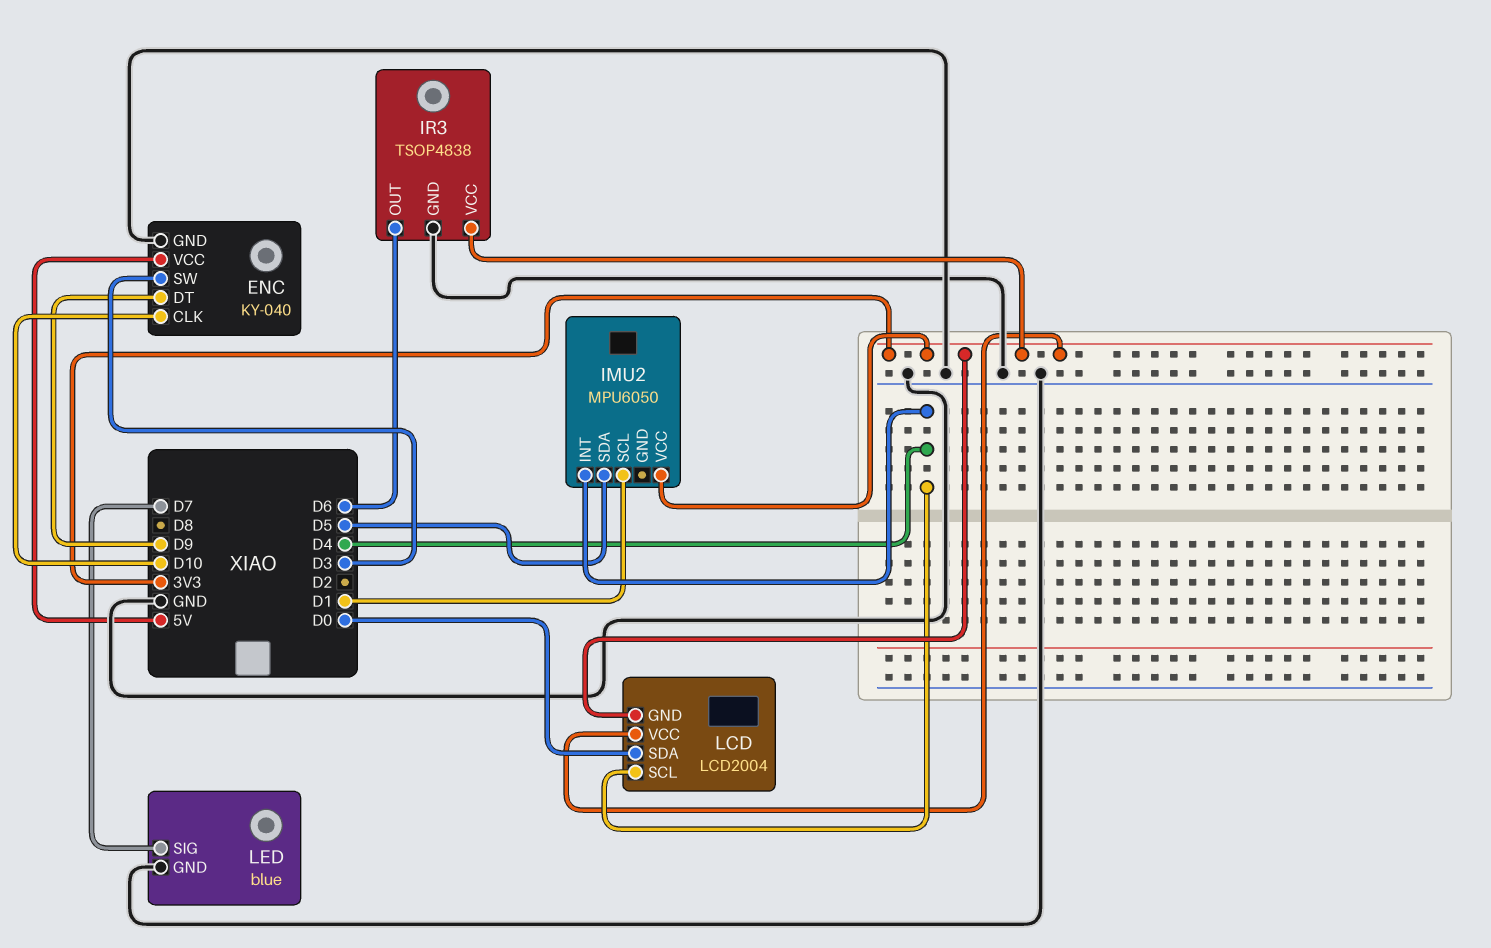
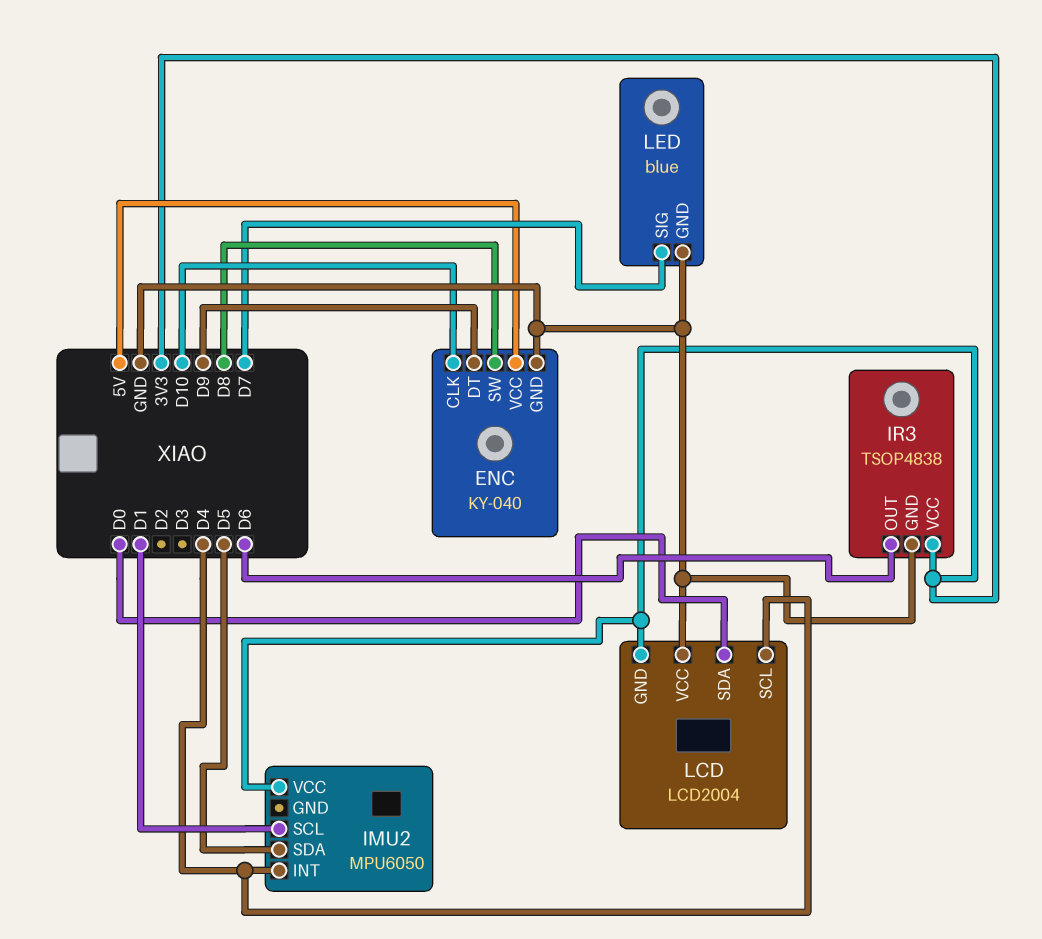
ENC pin SW: D3 -> D8
LCD pin VCC: 3V3 -> GND

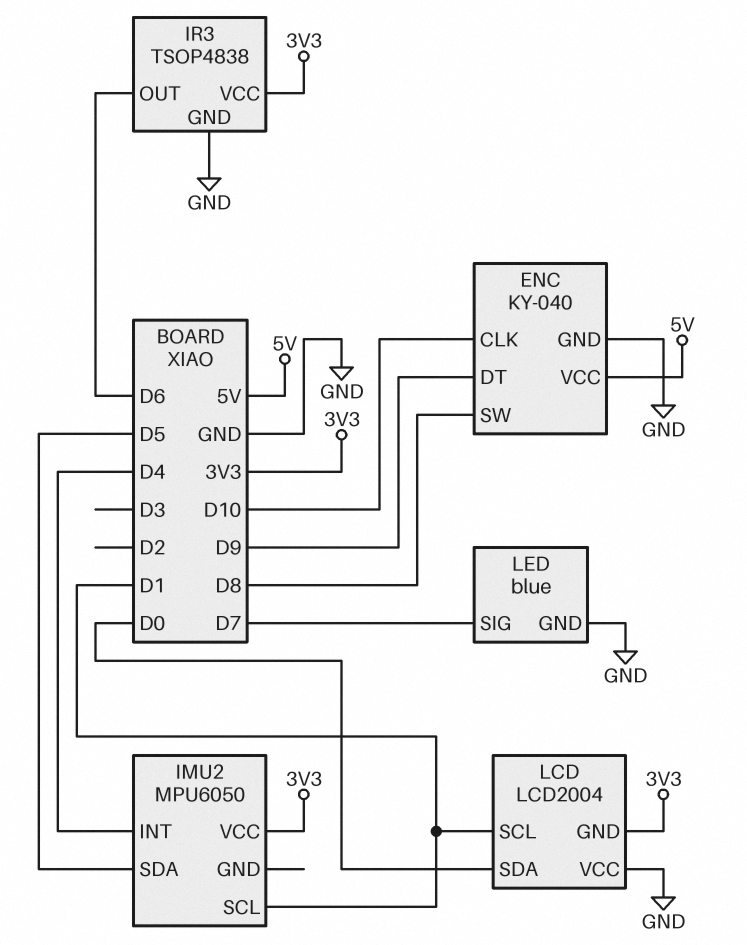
LCD pin SCL: D4 -> D1

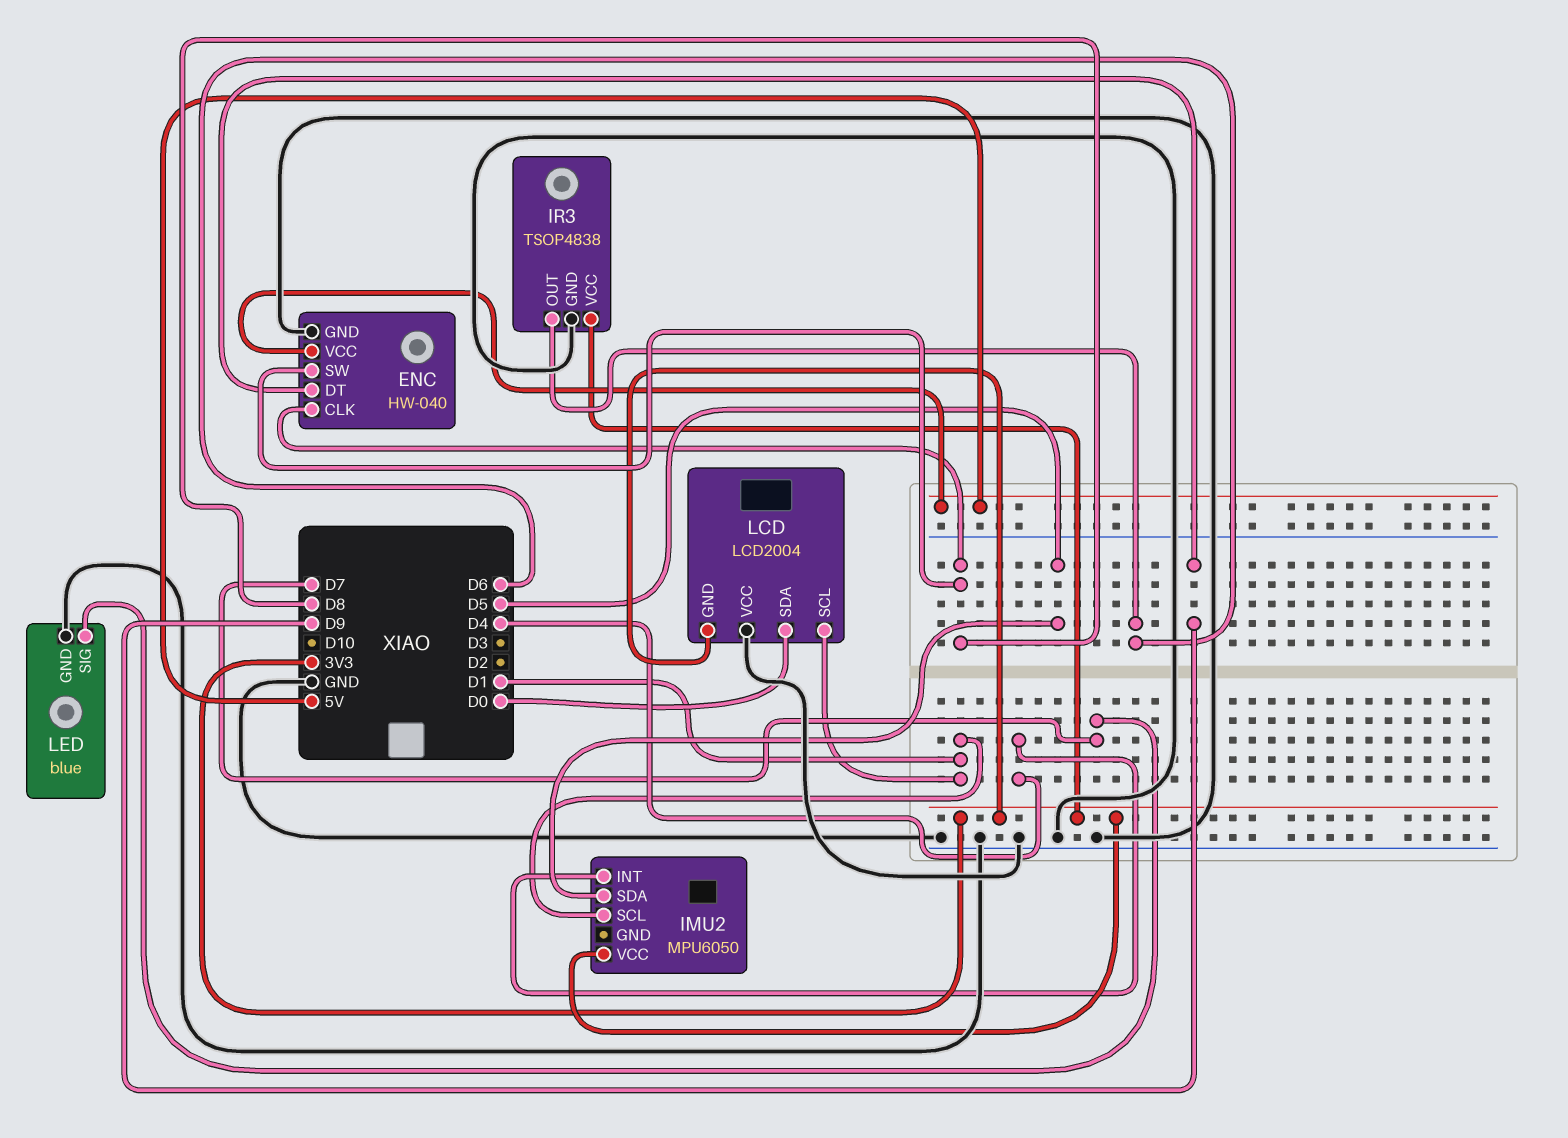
ENC: KY-040 -> HW-040
ENC pin CLK: D10 -> D8

